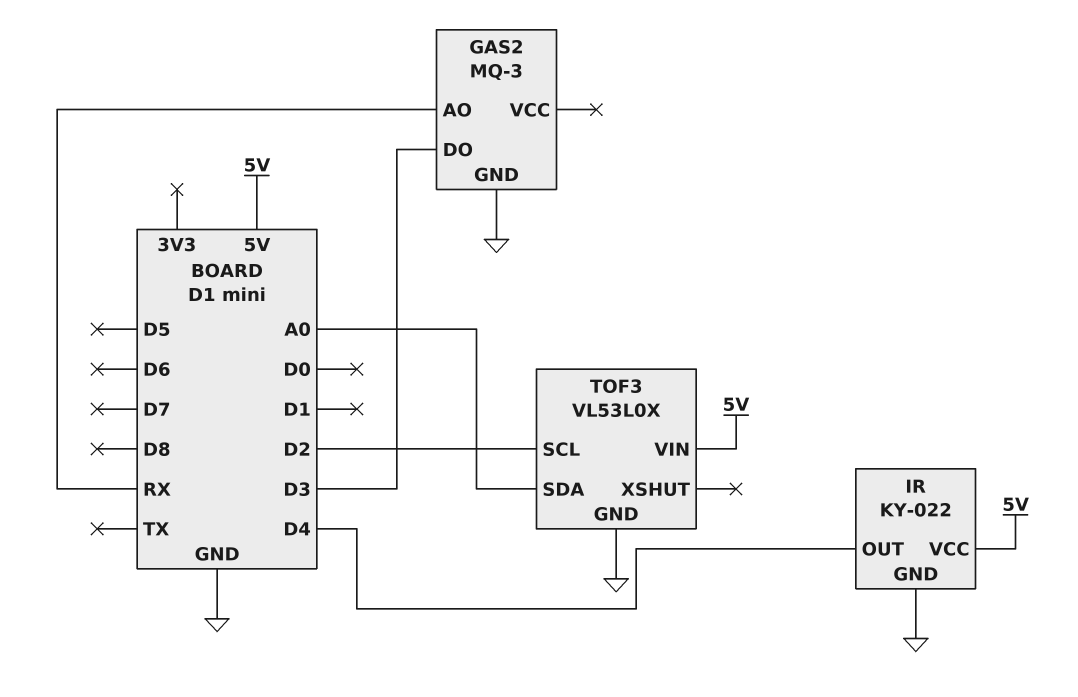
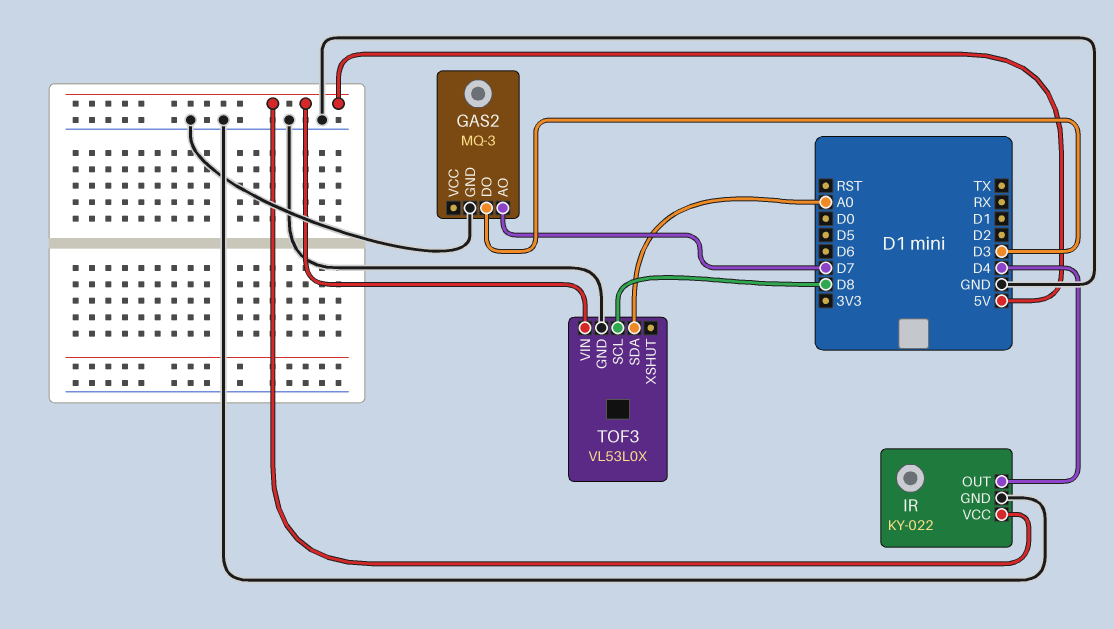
GAS2 pin AO: RX -> D7
TOF3 pin SCL: D2 -> D8

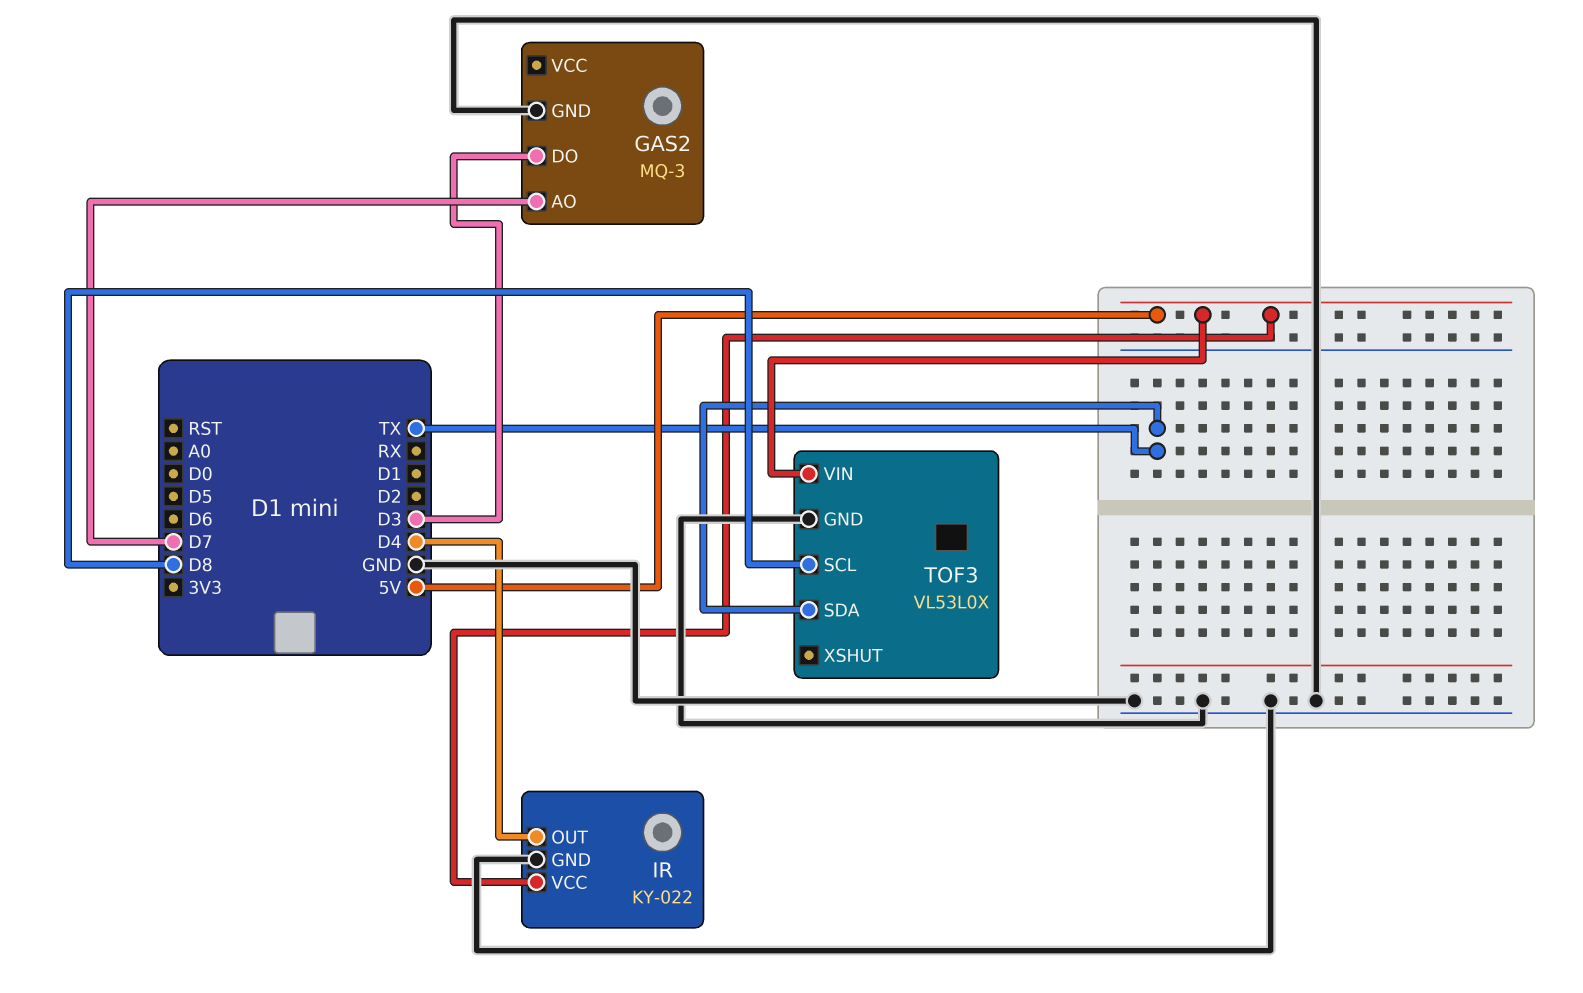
TOF3 pin SDA: A0 -> TX

